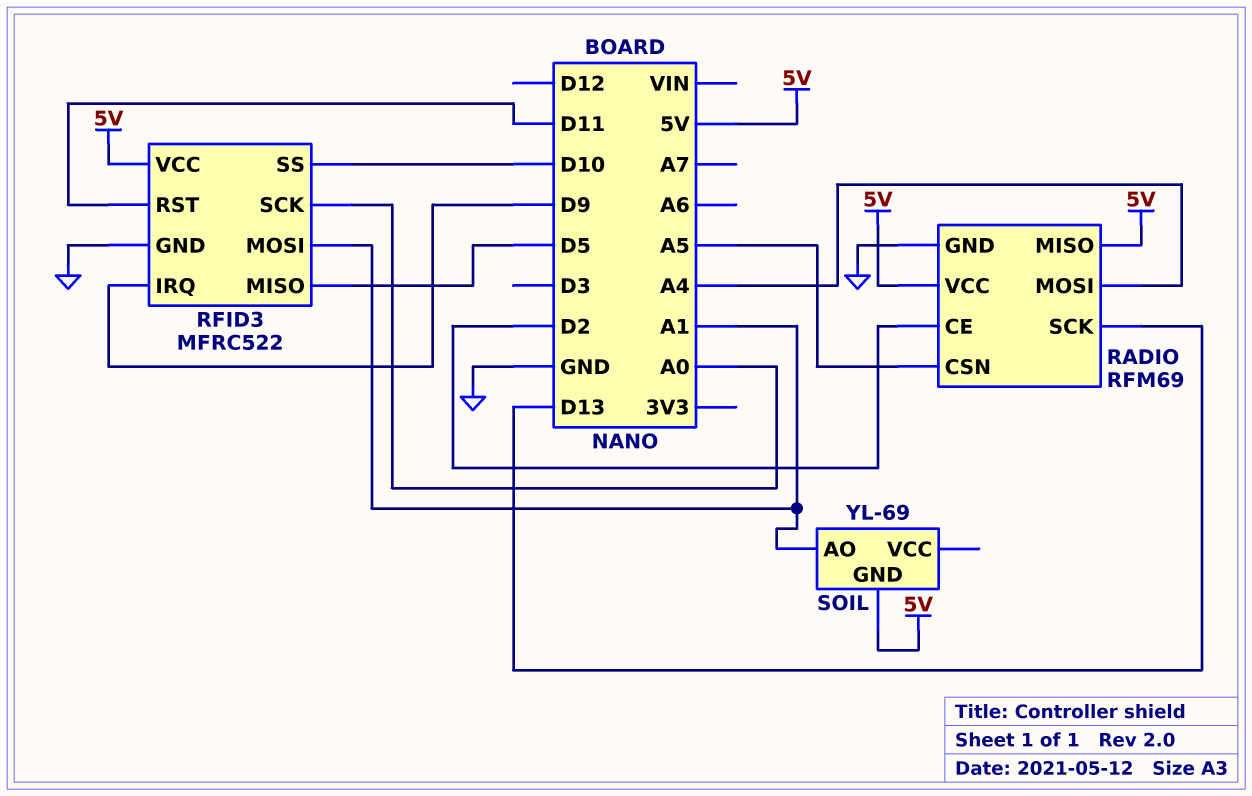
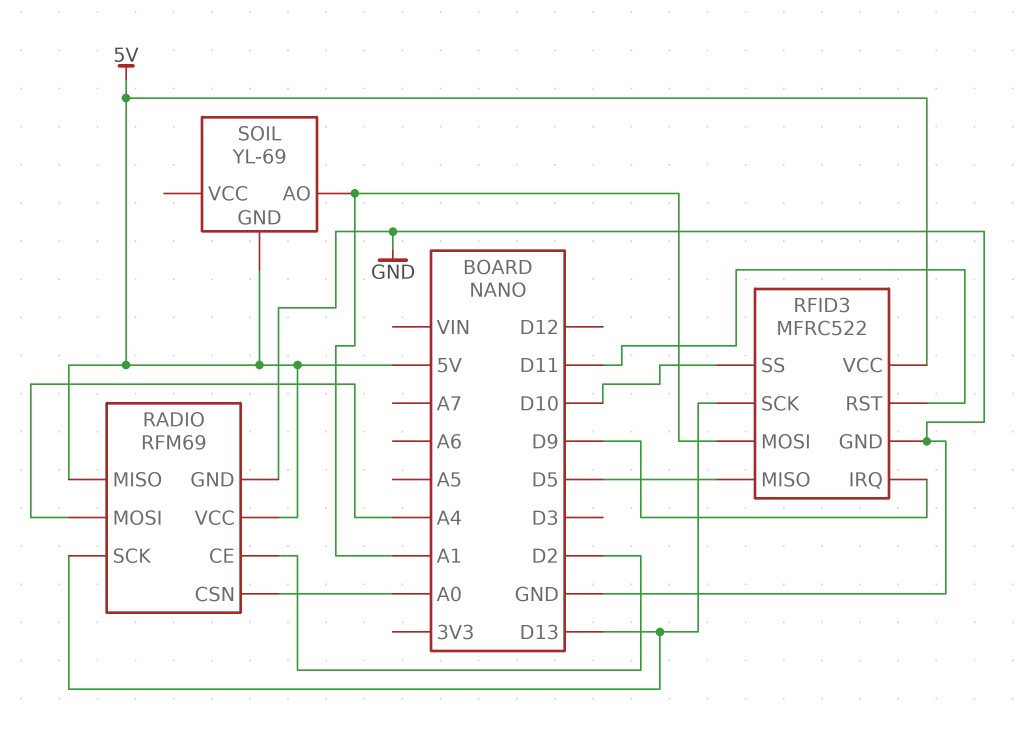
RADIO pin CSN: A5 -> A0
RFID3 pin SCK: A0 -> D13

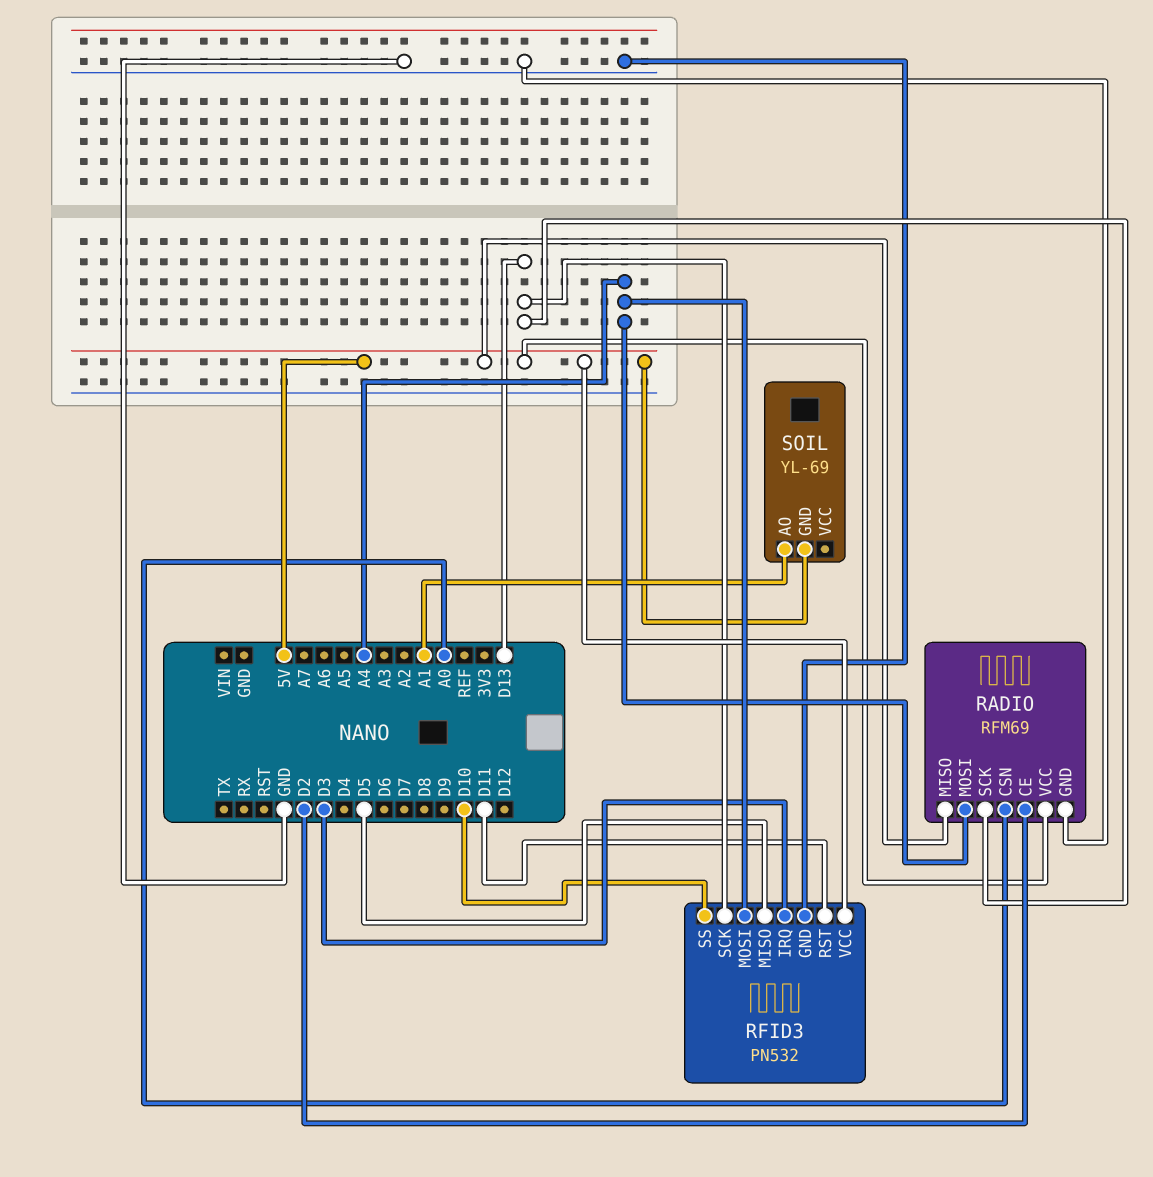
RFID3: MFRC522 -> PN532
RFID3 pin IRQ: D9 -> D3
RFID3 pin MOSI: A1 -> A4

